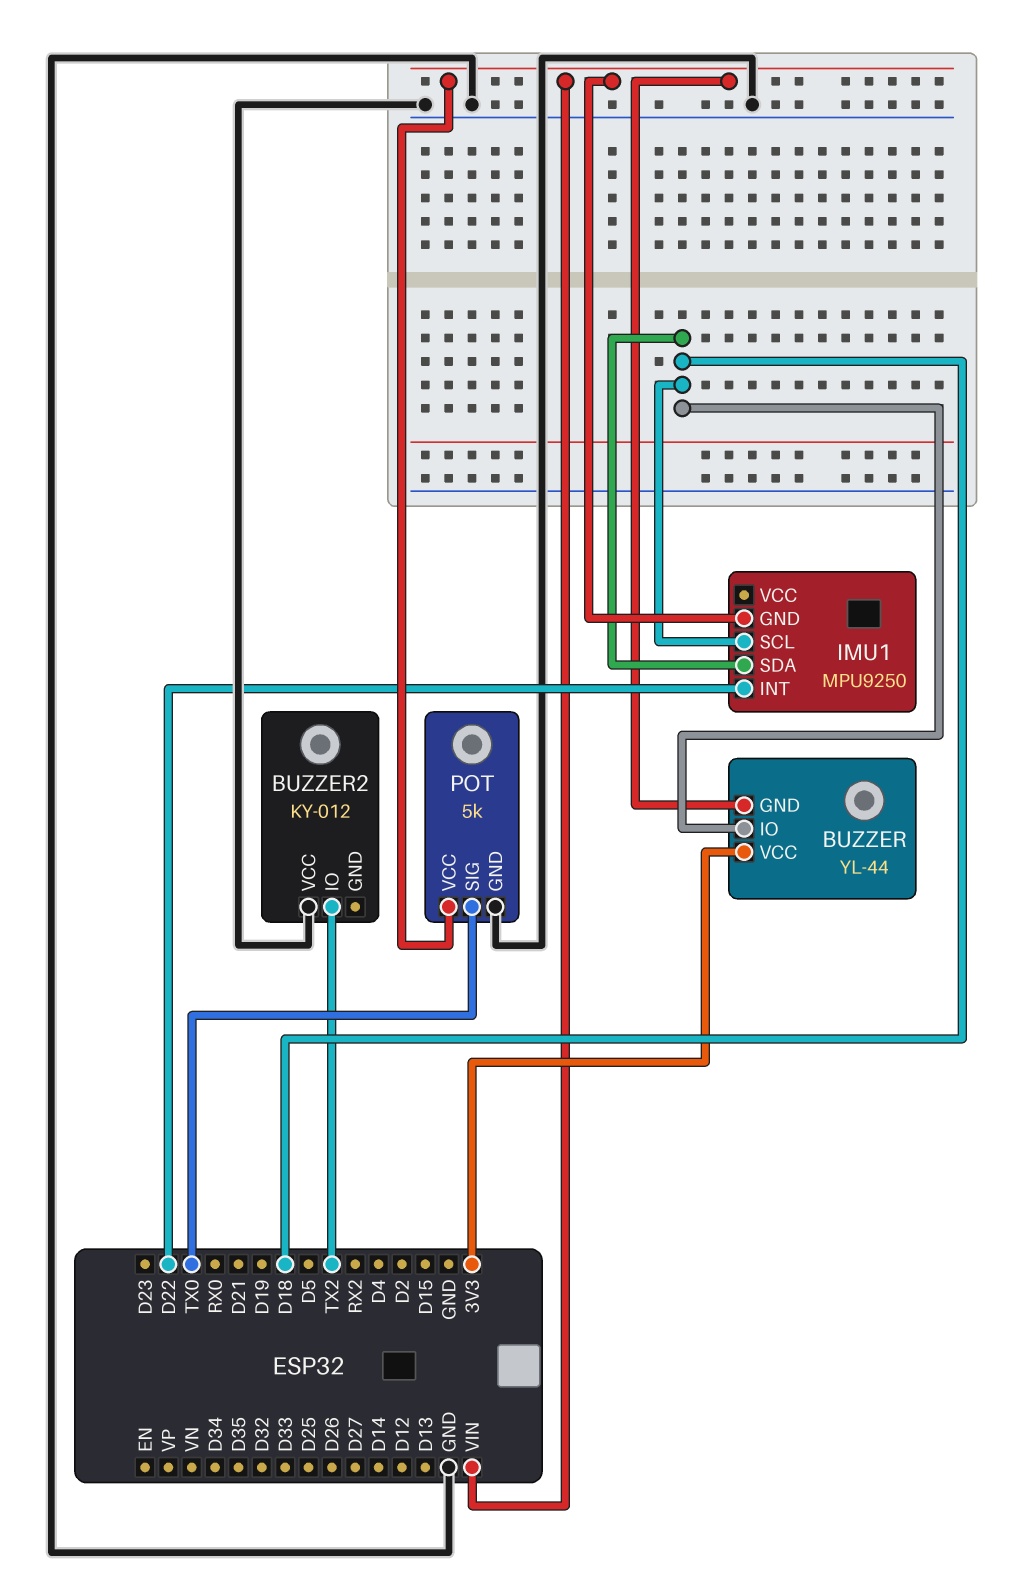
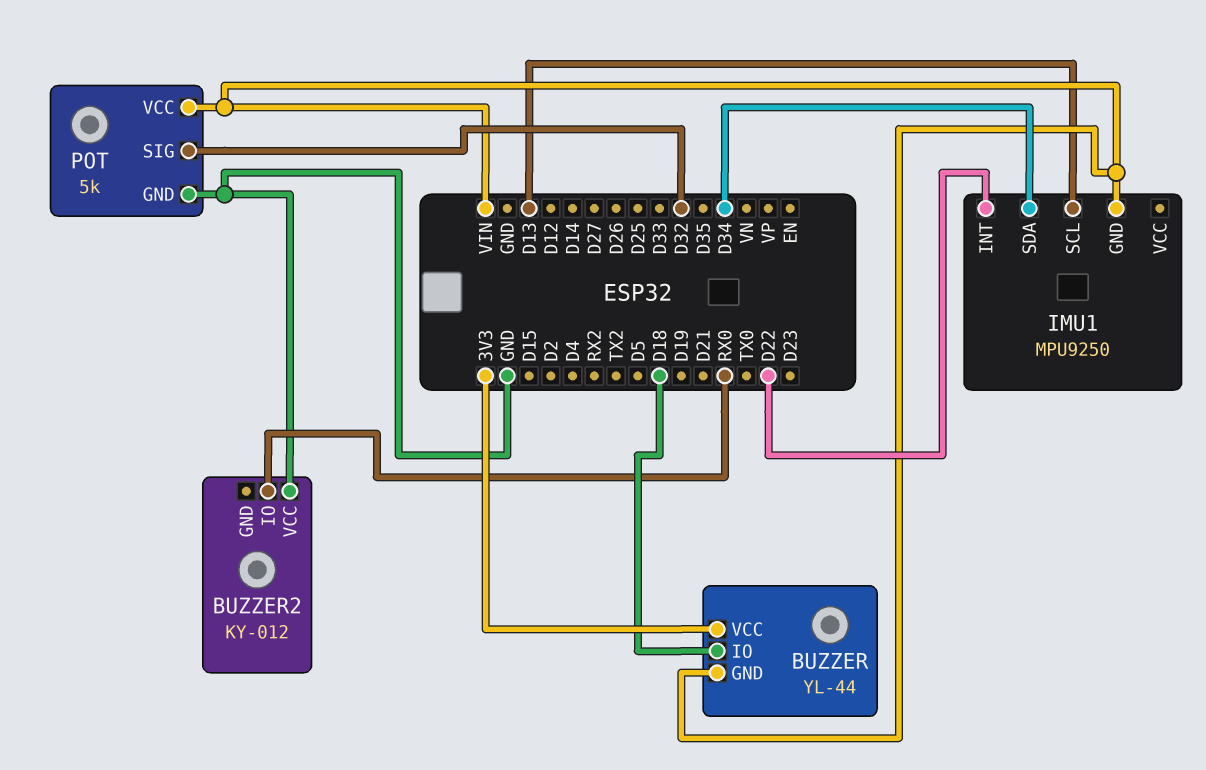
BUZZER2 pin IO: TX2 -> RX0
IMU1 pin SCL: D18 -> D13
IMU1 pin SDA: D18 -> D34
POT pin SIG: TX0 -> D32

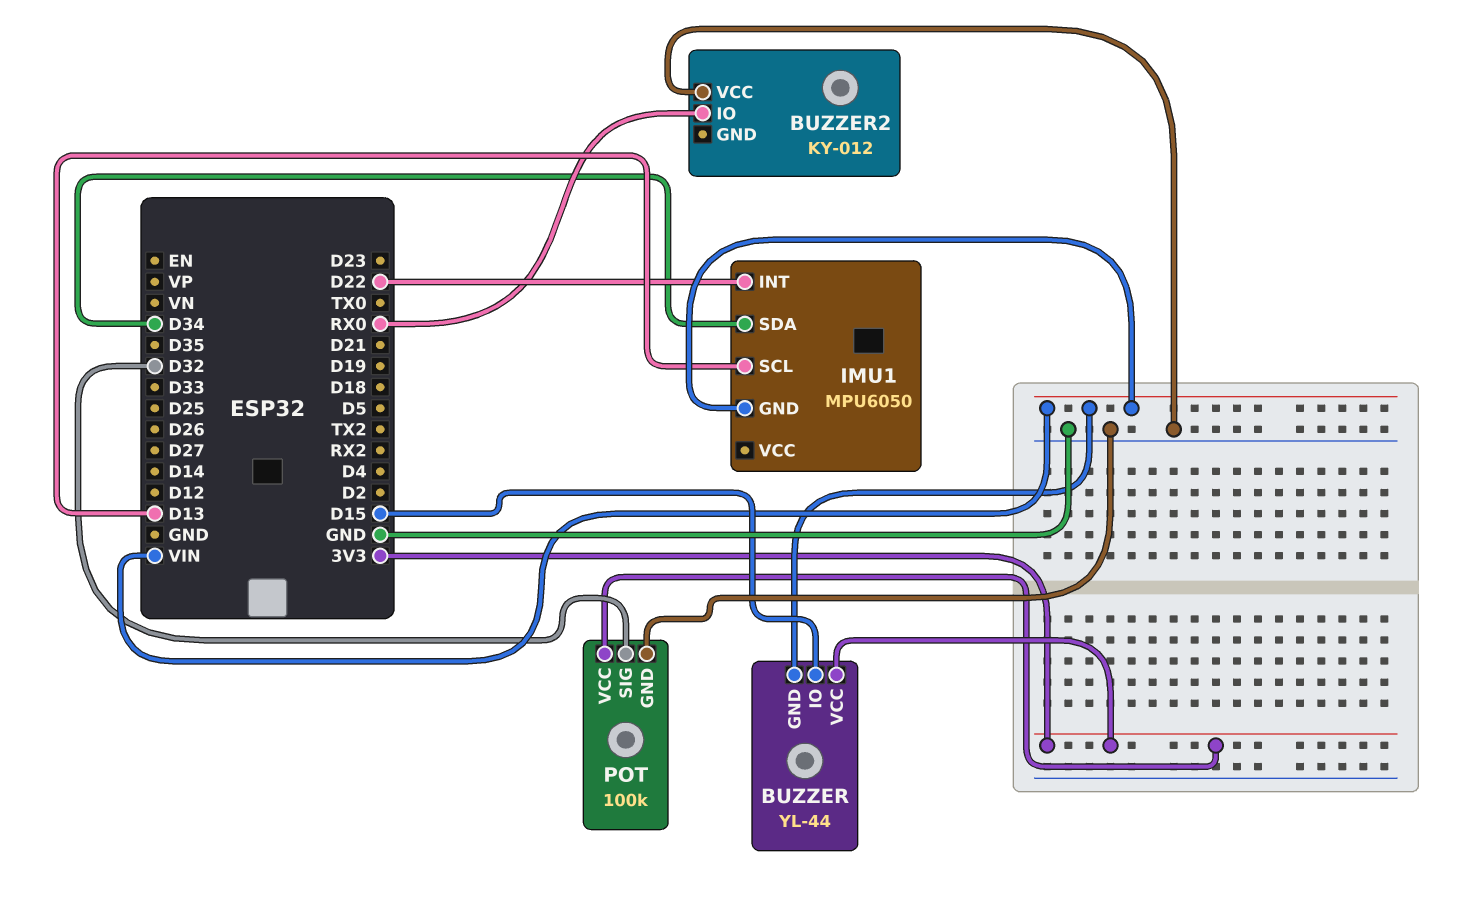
BUZZER pin IO: D18 -> D15
IMU1: MPU9250 -> MPU6050
POT: 5k -> 100k
POT pin VCC: VIN -> 3V3

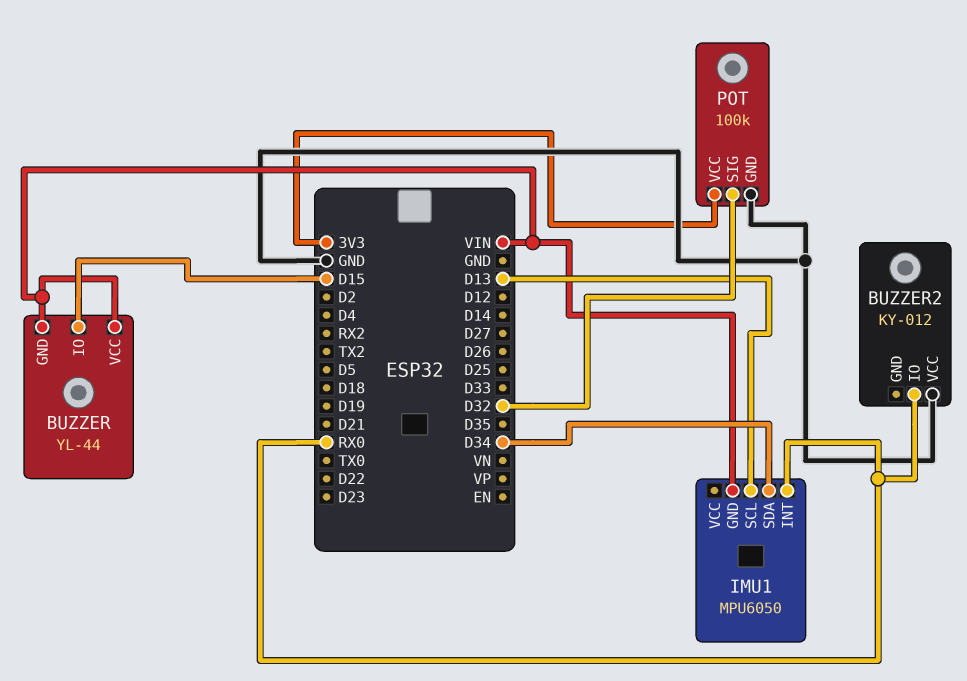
BUZZER pin VCC: 3V3 -> VIN
IMU1 pin INT: D22 -> RX0

